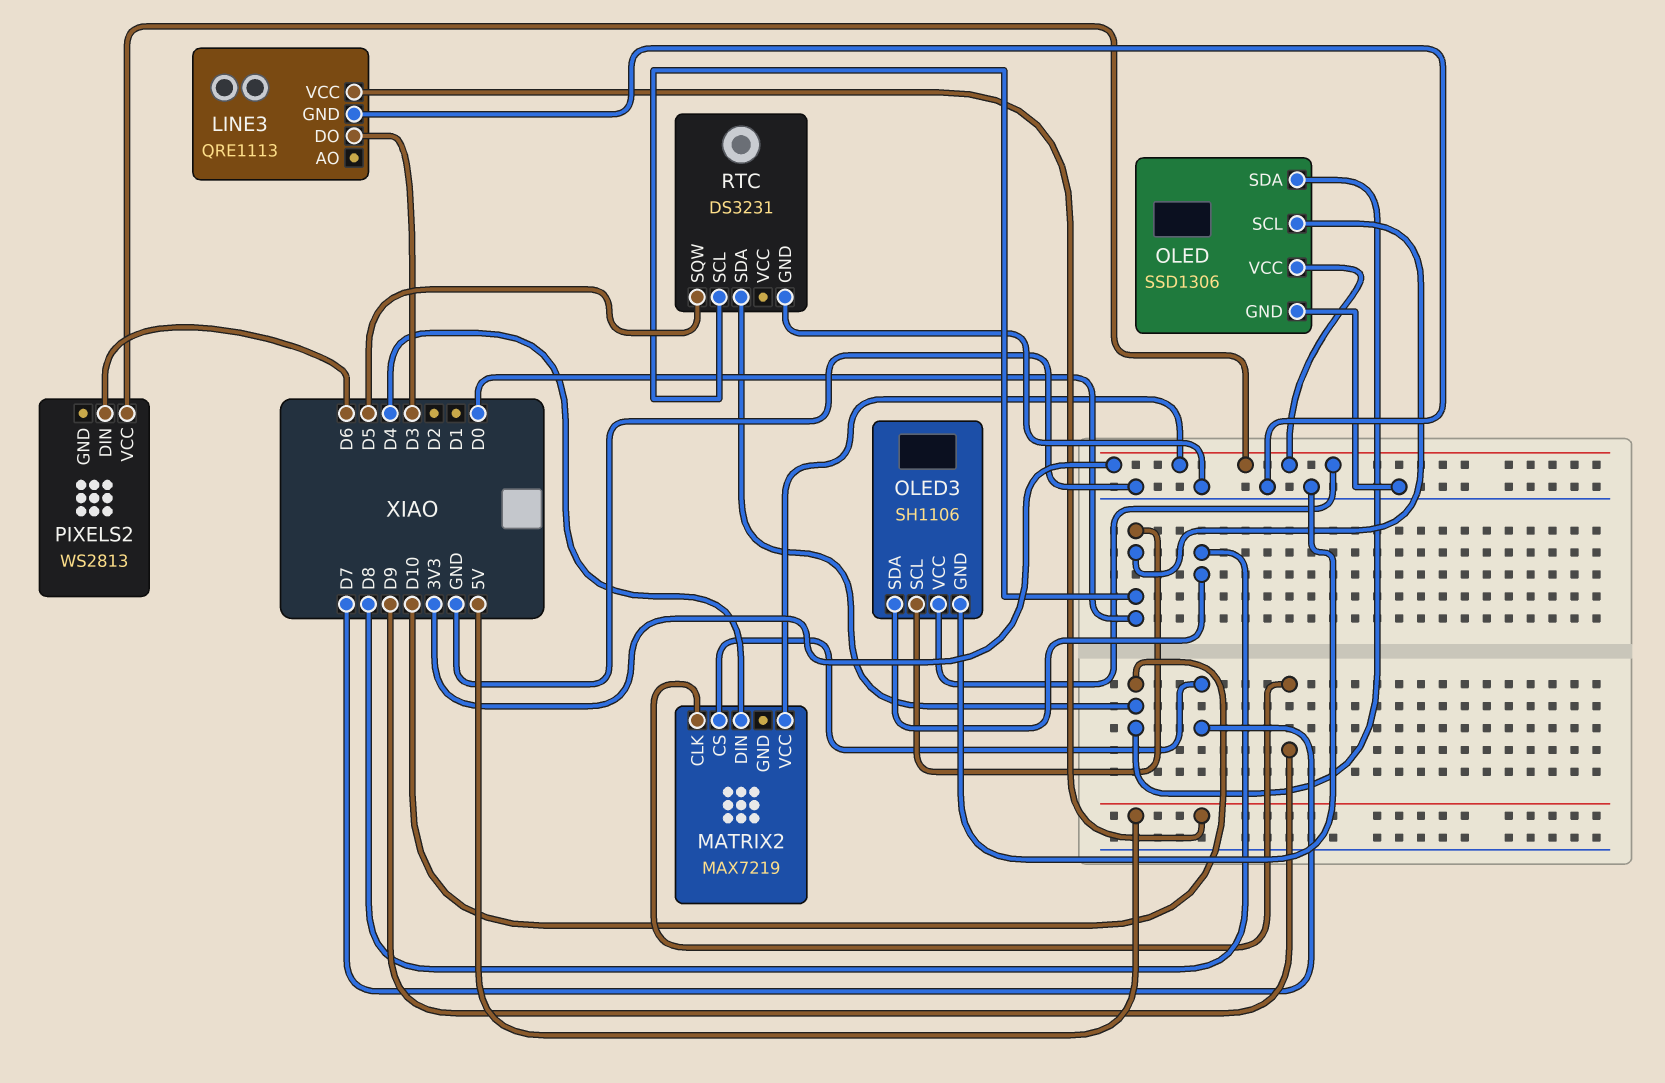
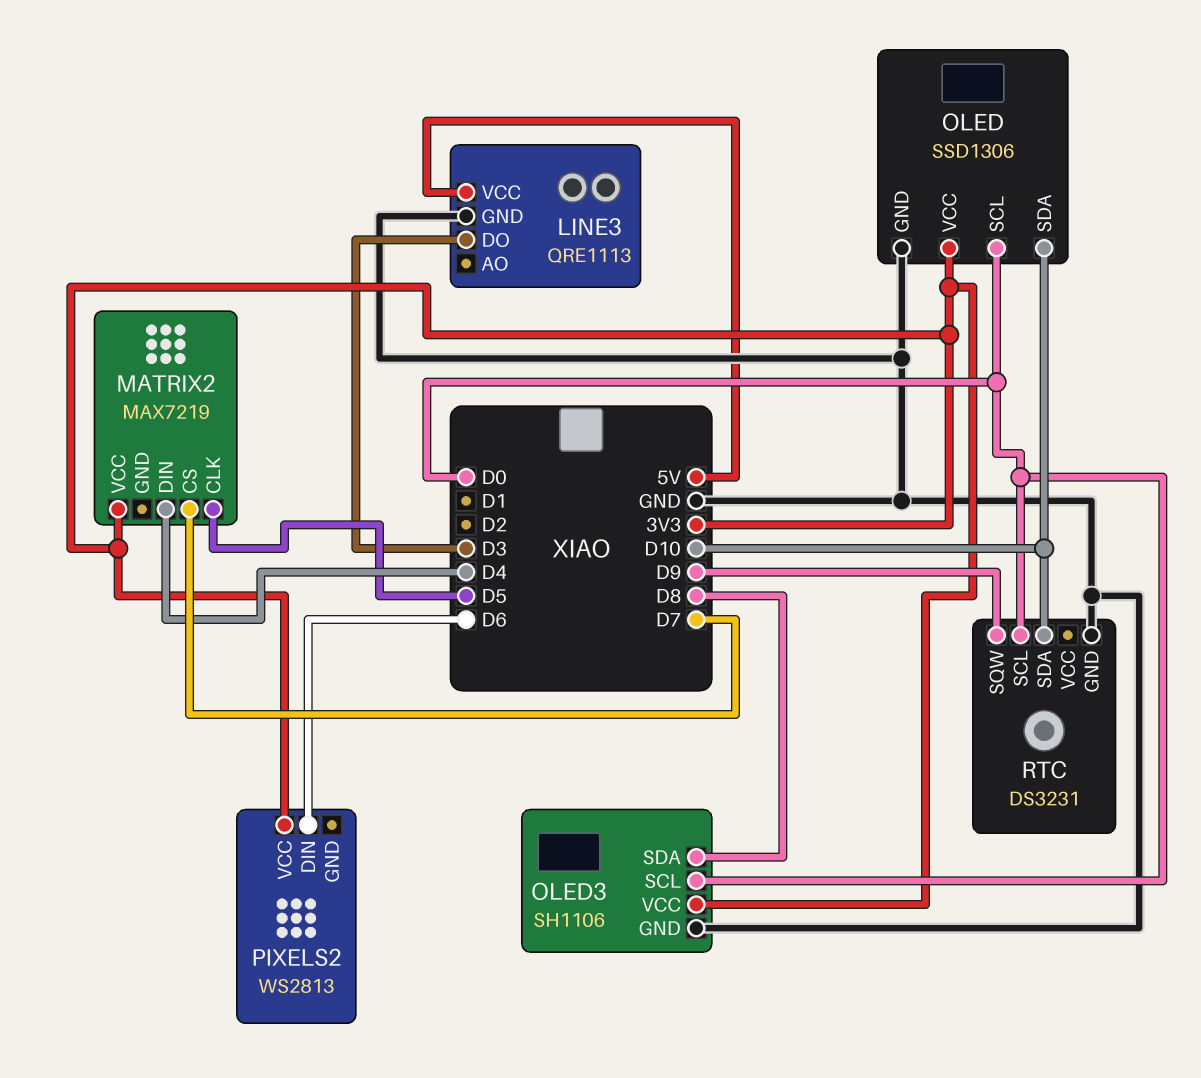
MATRIX2 pin CLK: D9 -> D5
RTC pin SQW: D5 -> D9

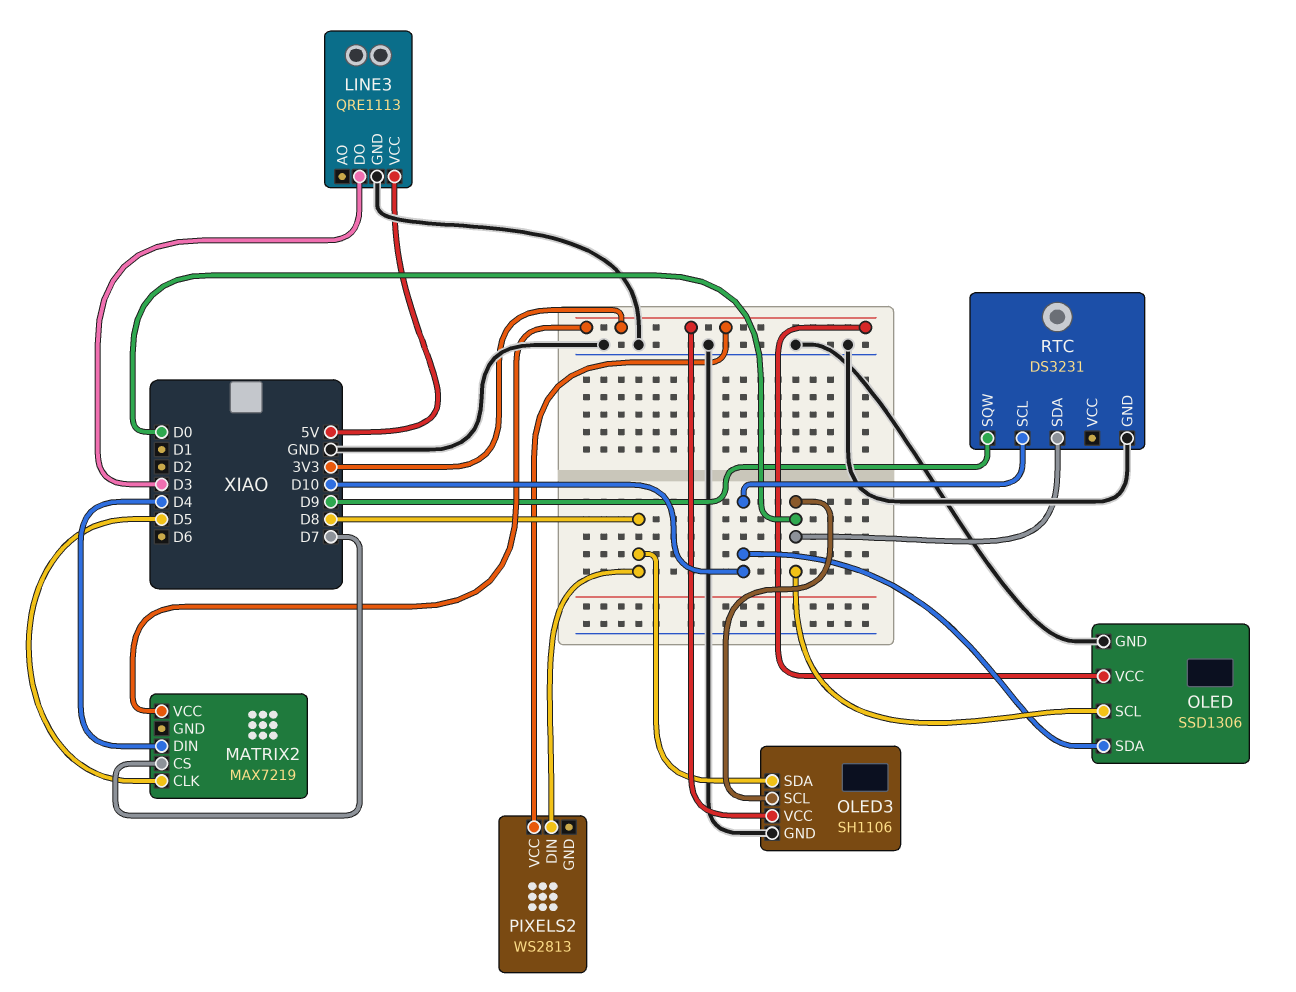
PIXELS2 pin DIN: D6 -> D8
RTC pin SCL: D0 -> D10
RTC pin SDA: D10 -> D0

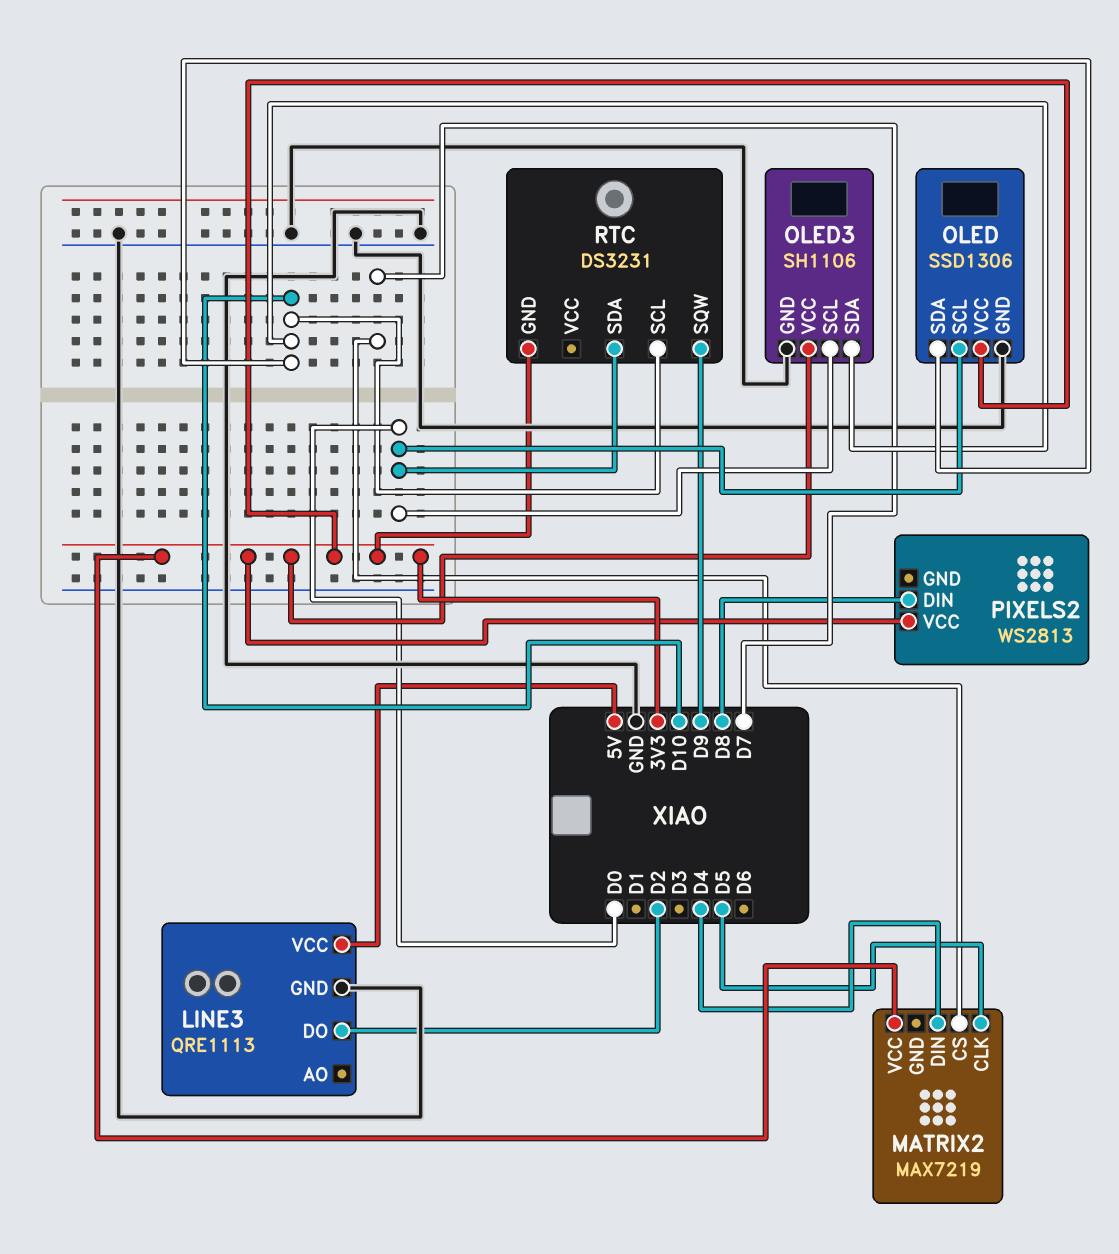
LINE3 pin DO: D3 -> D2
OLED3 pin SDA: D8 -> D10
RTC pin GND: GND -> 3V3

